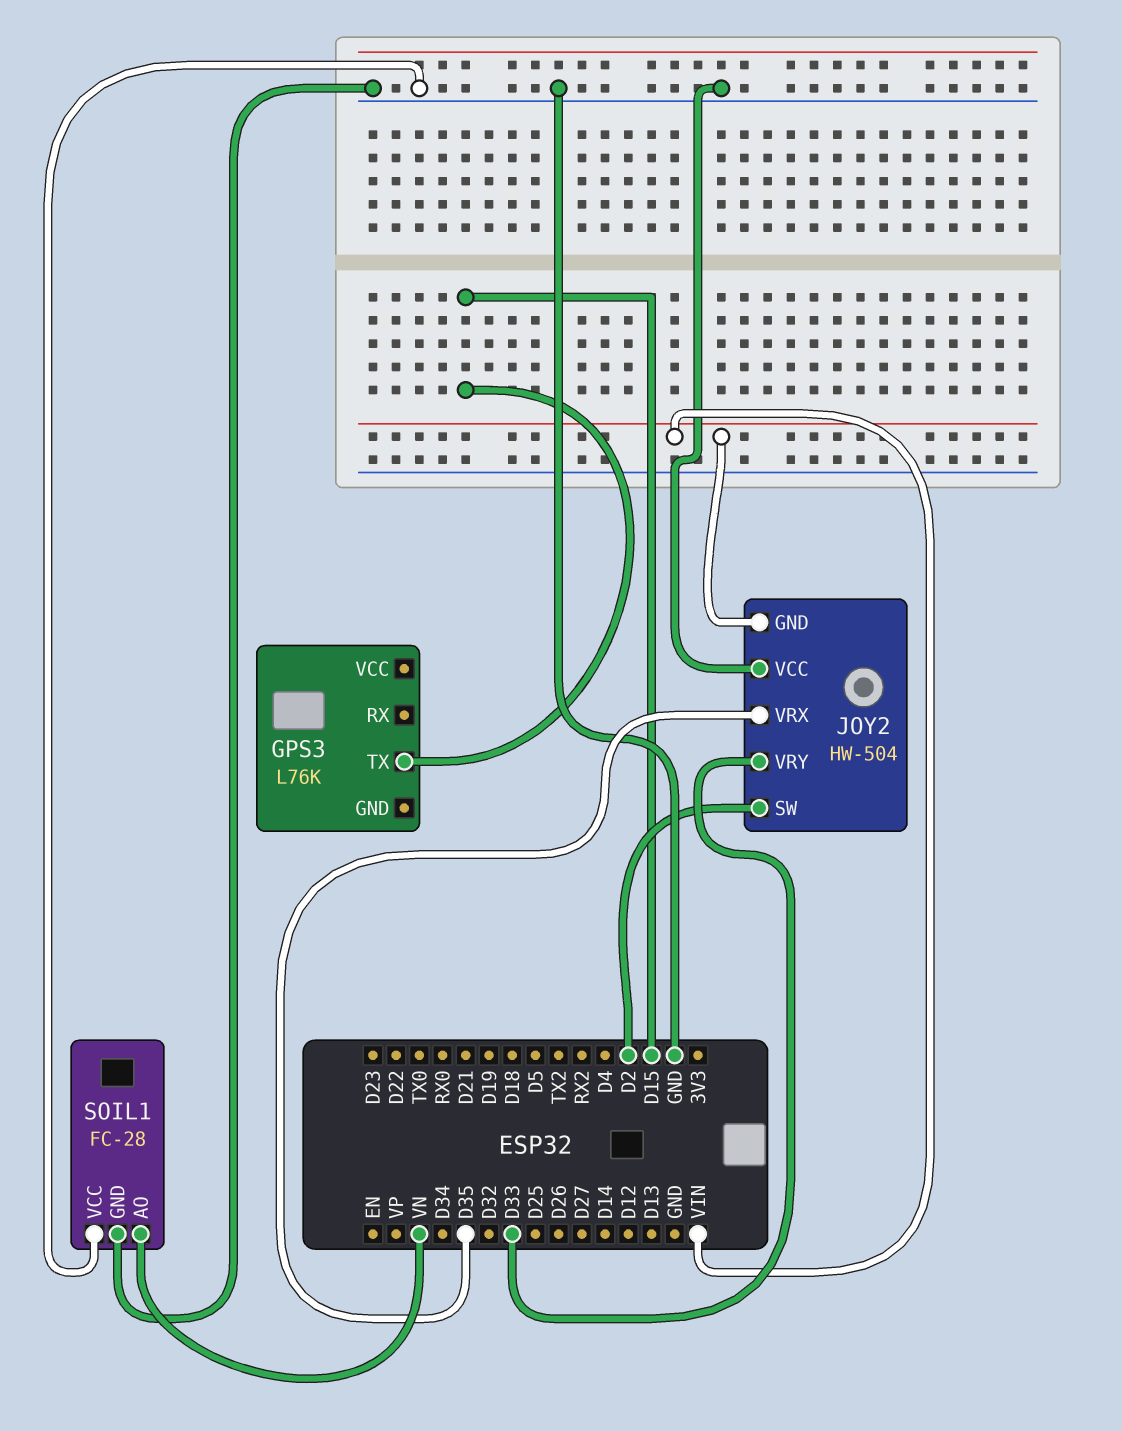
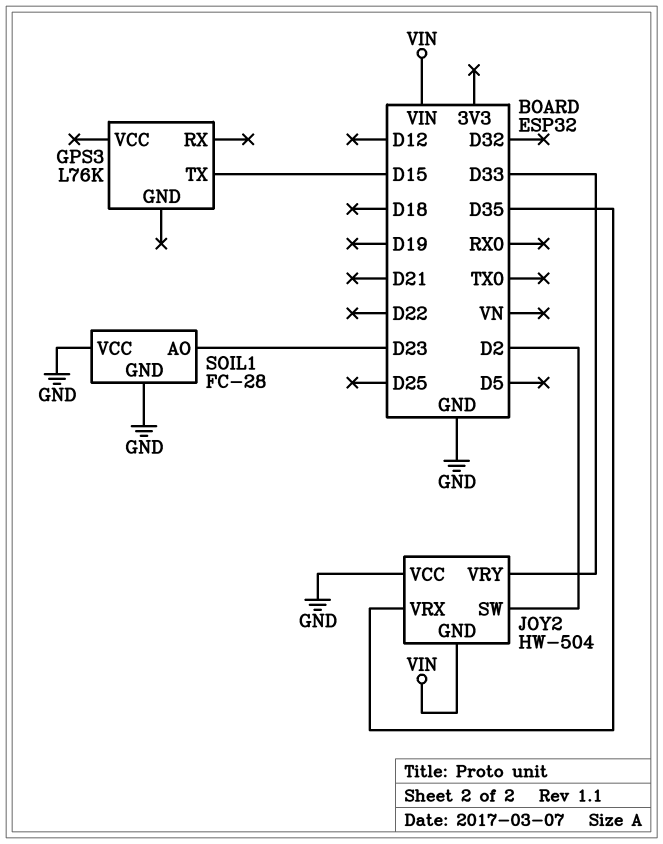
SOIL1 pin AO: VN -> D23

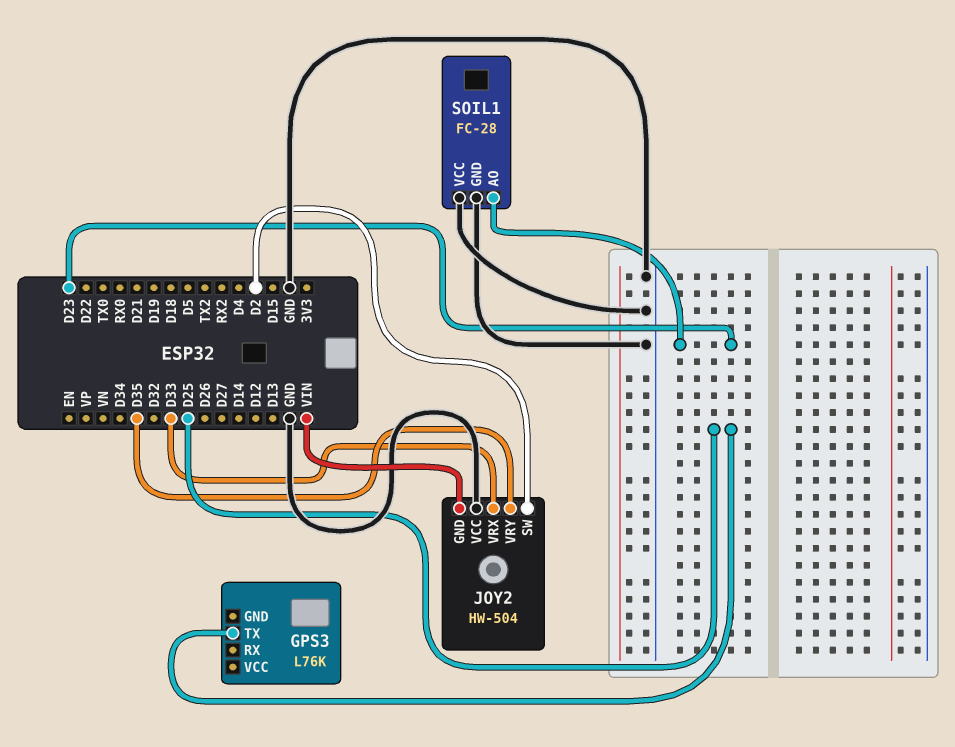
GPS3 pin TX: D15 -> D25
JOY2 pin VRX: D35 -> D33
JOY2 pin VRY: D33 -> D35

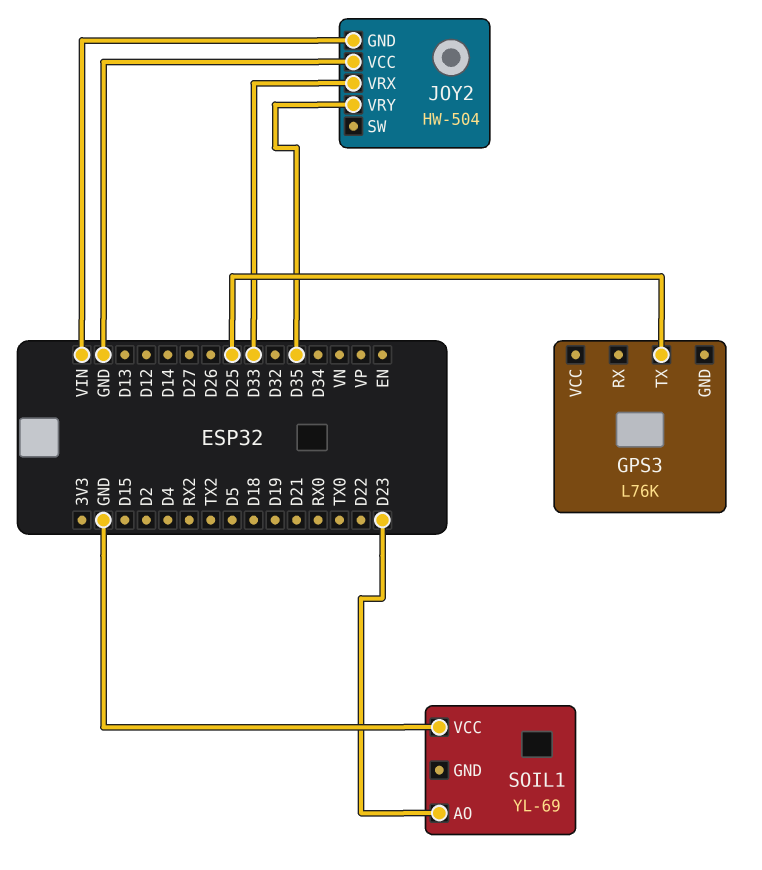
JOY2 pin SW: D2 -> none
SOIL1: FC-28 -> YL-69
SOIL1 pin GND: GND -> none

